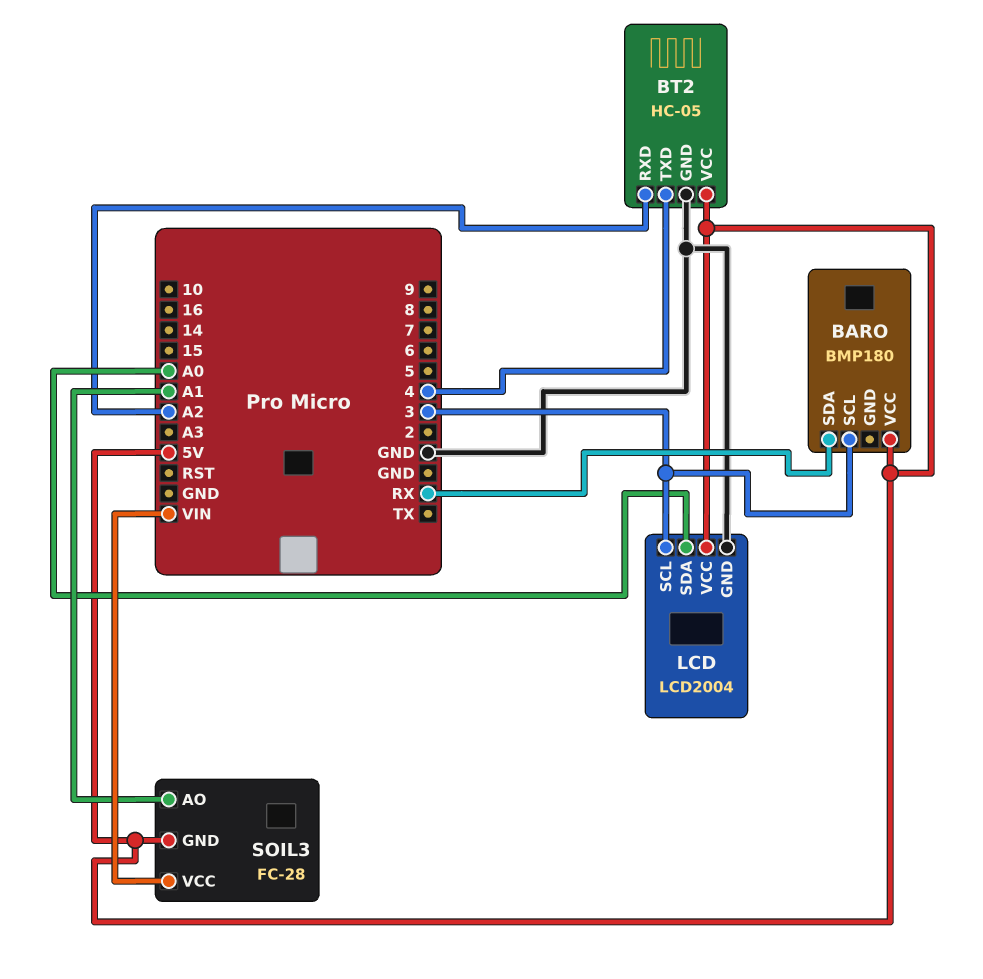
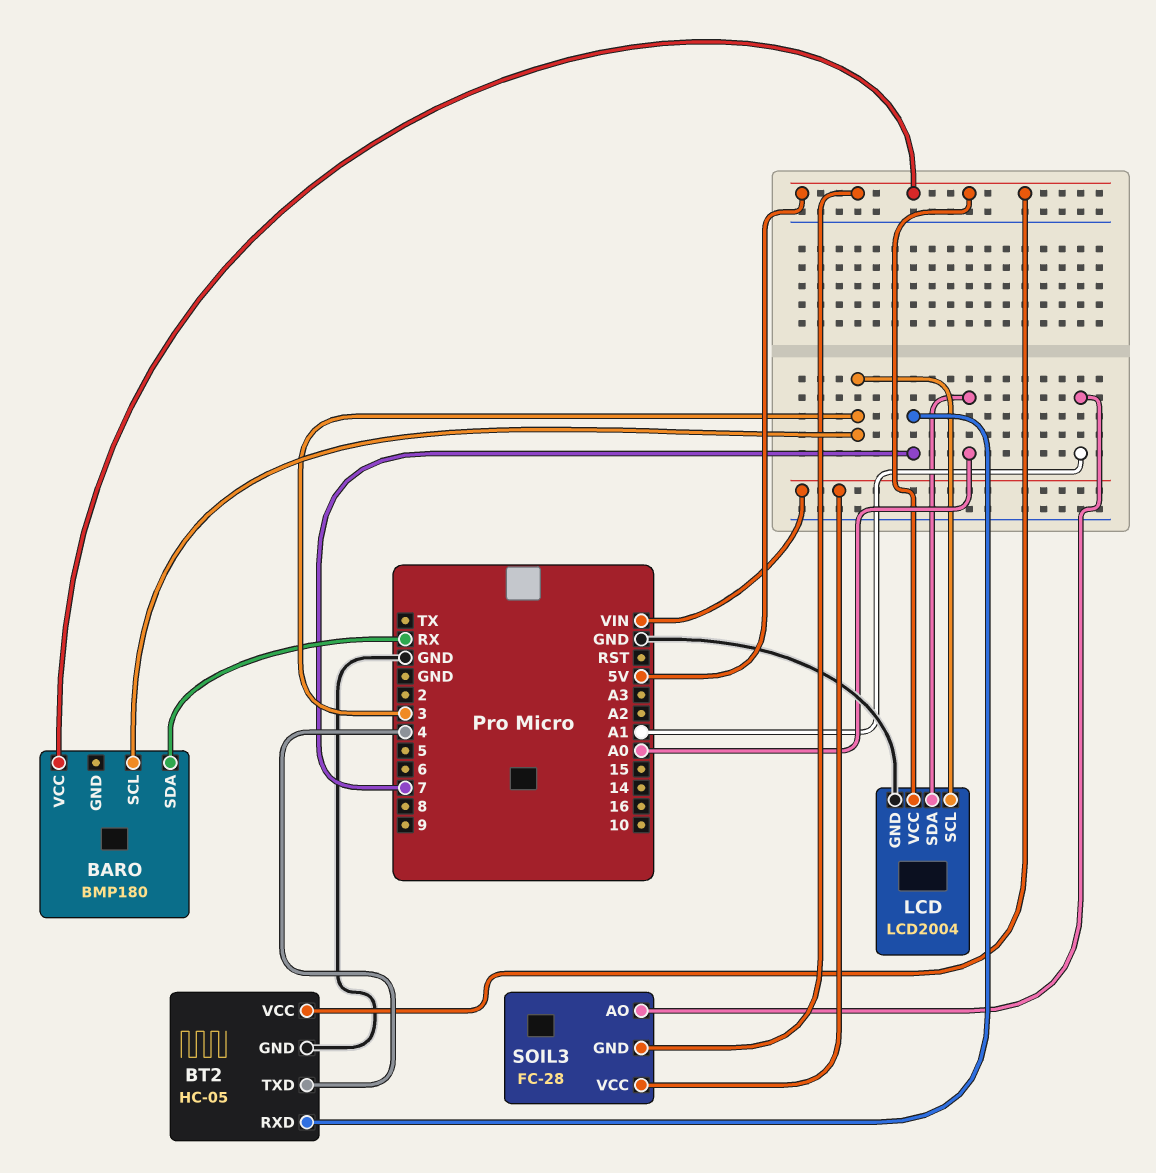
BT2 pin RXD: A2 -> 7

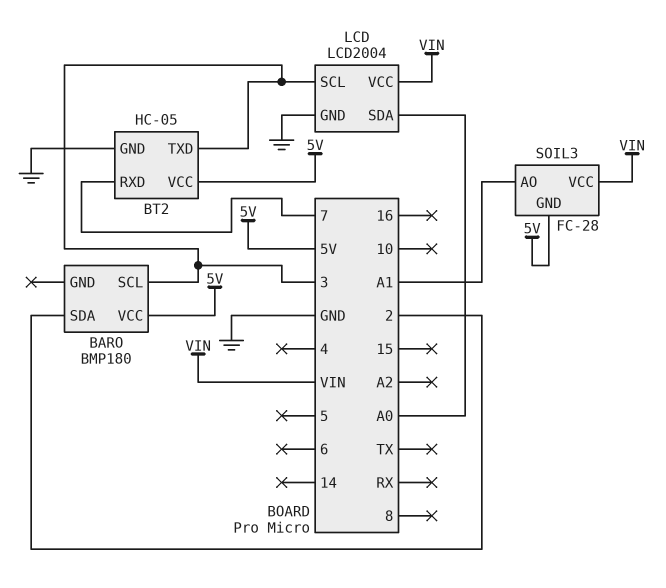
BARO pin SDA: RX -> 2
BT2 pin TXD: 4 -> 3
LCD pin VCC: 5V -> VIN

